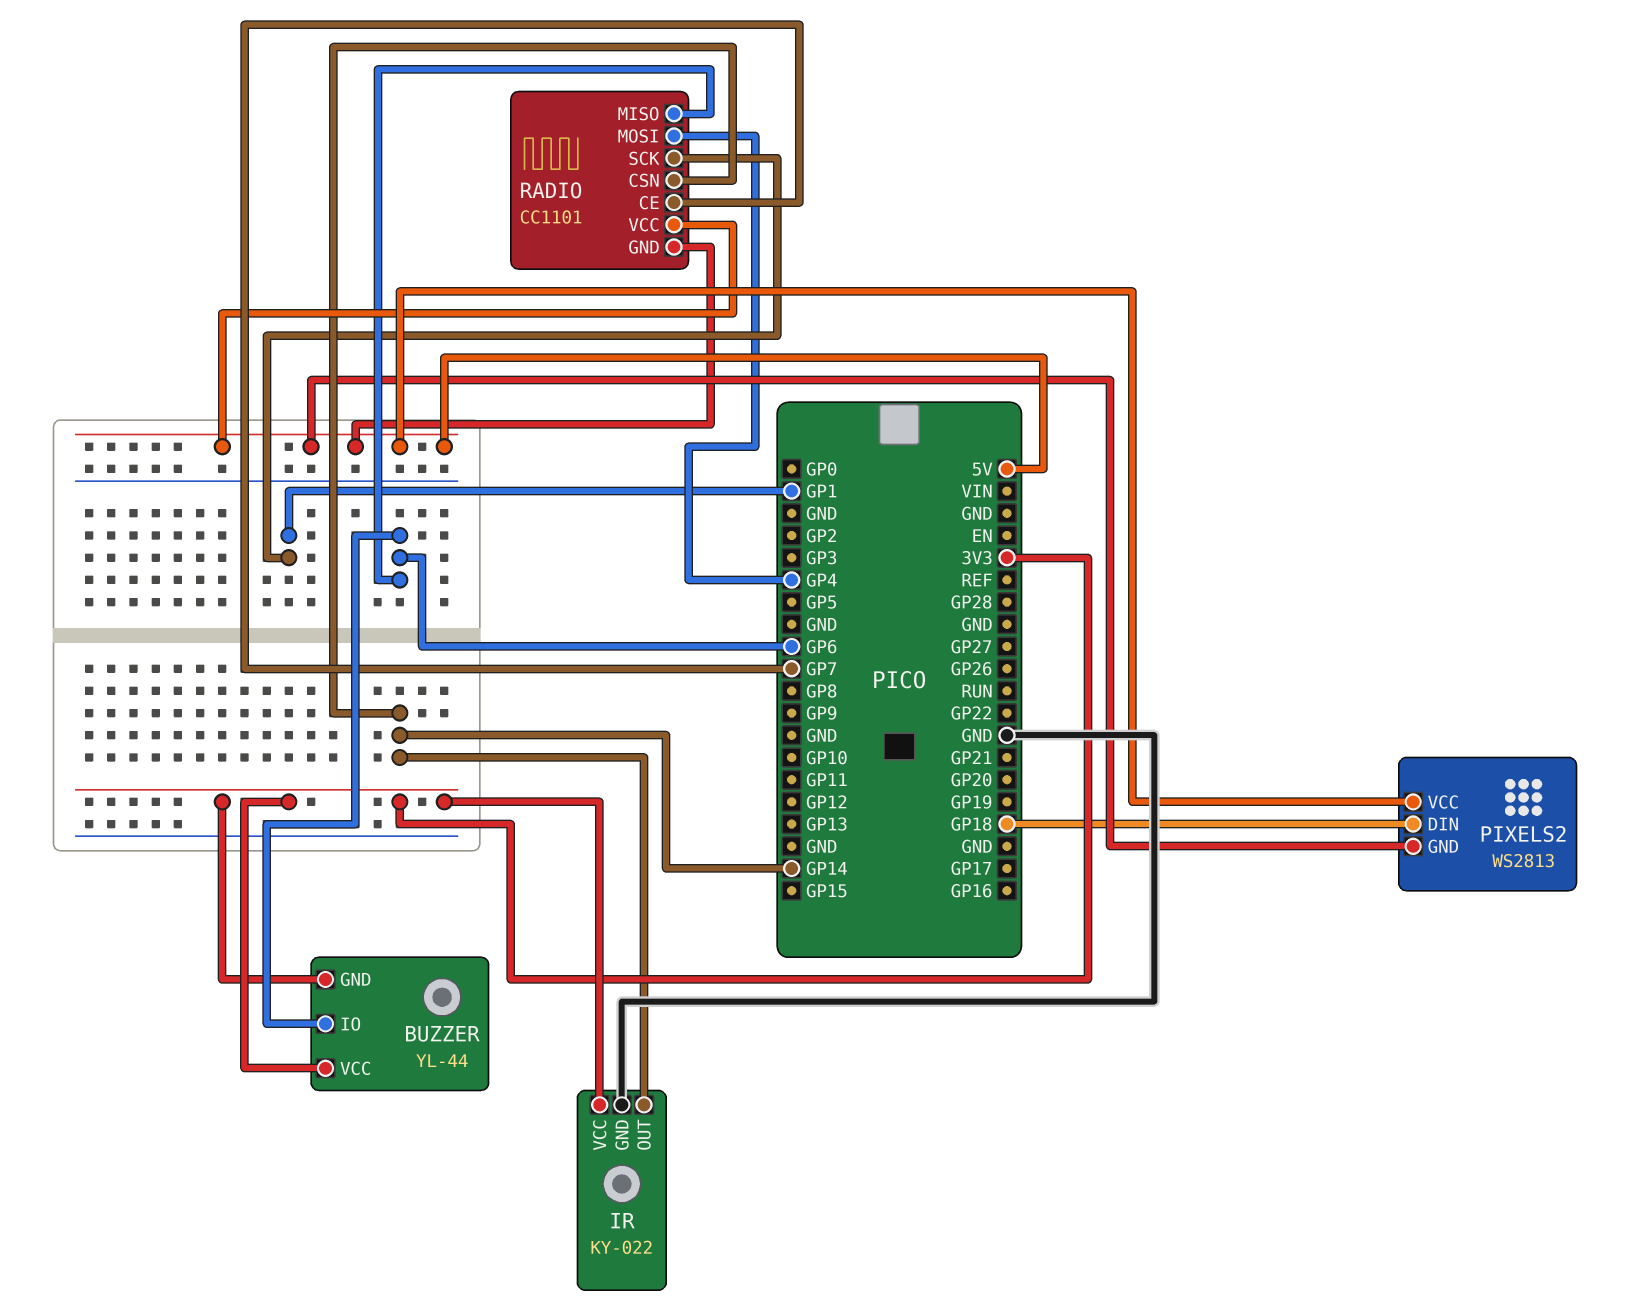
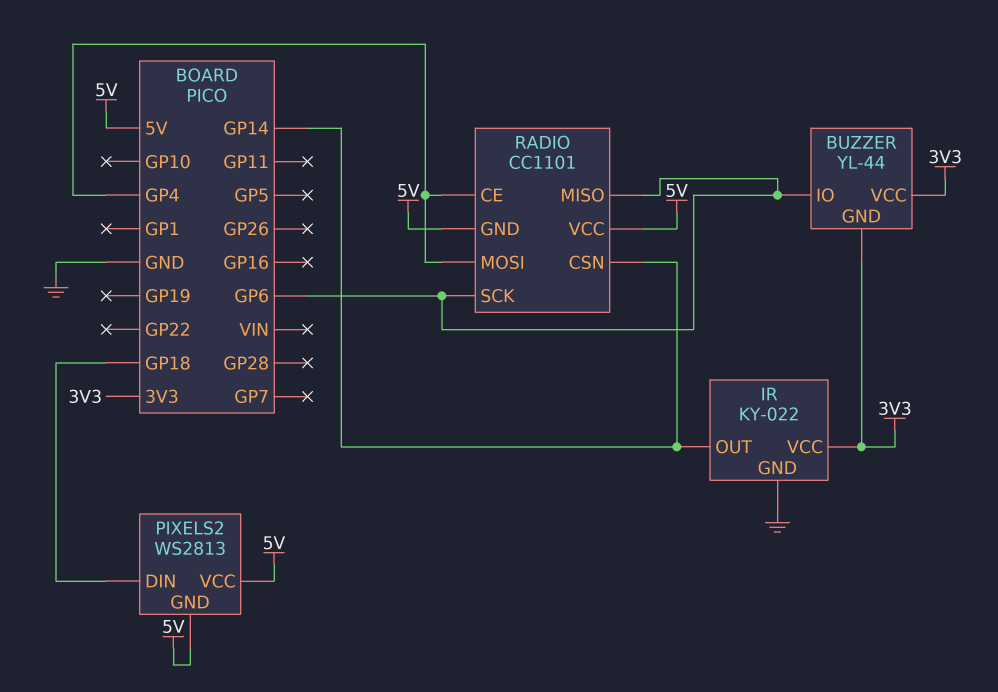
RADIO pin CE: GP7 -> GP4
RADIO pin SCK: GP1 -> GP6

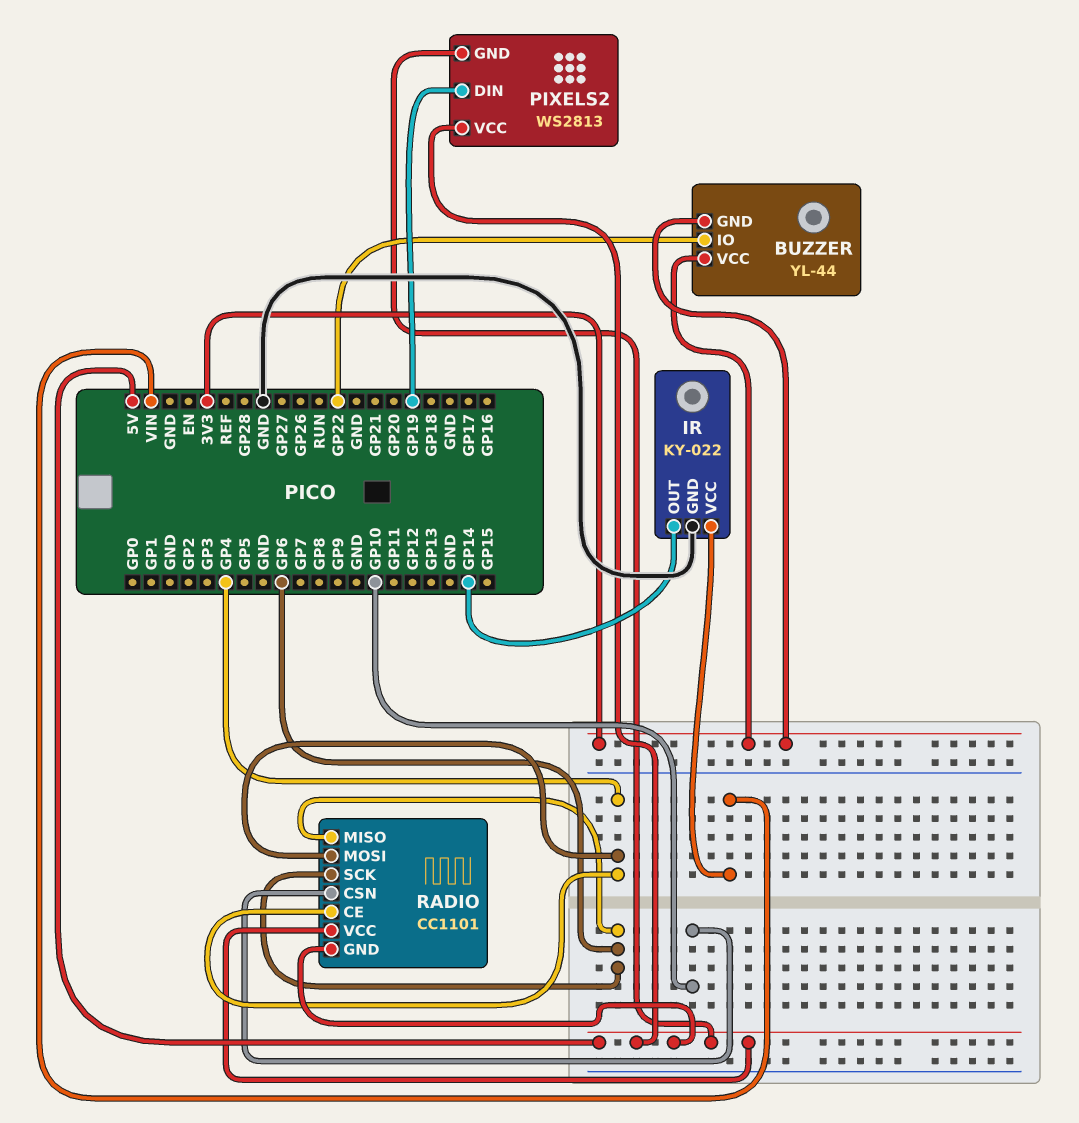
BUZZER pin IO: GP6 -> GP22
IR pin VCC: 3V3 -> VIN
PIXELS2 pin DIN: GP18 -> GP19
RADIO pin CSN: GP14 -> GP10

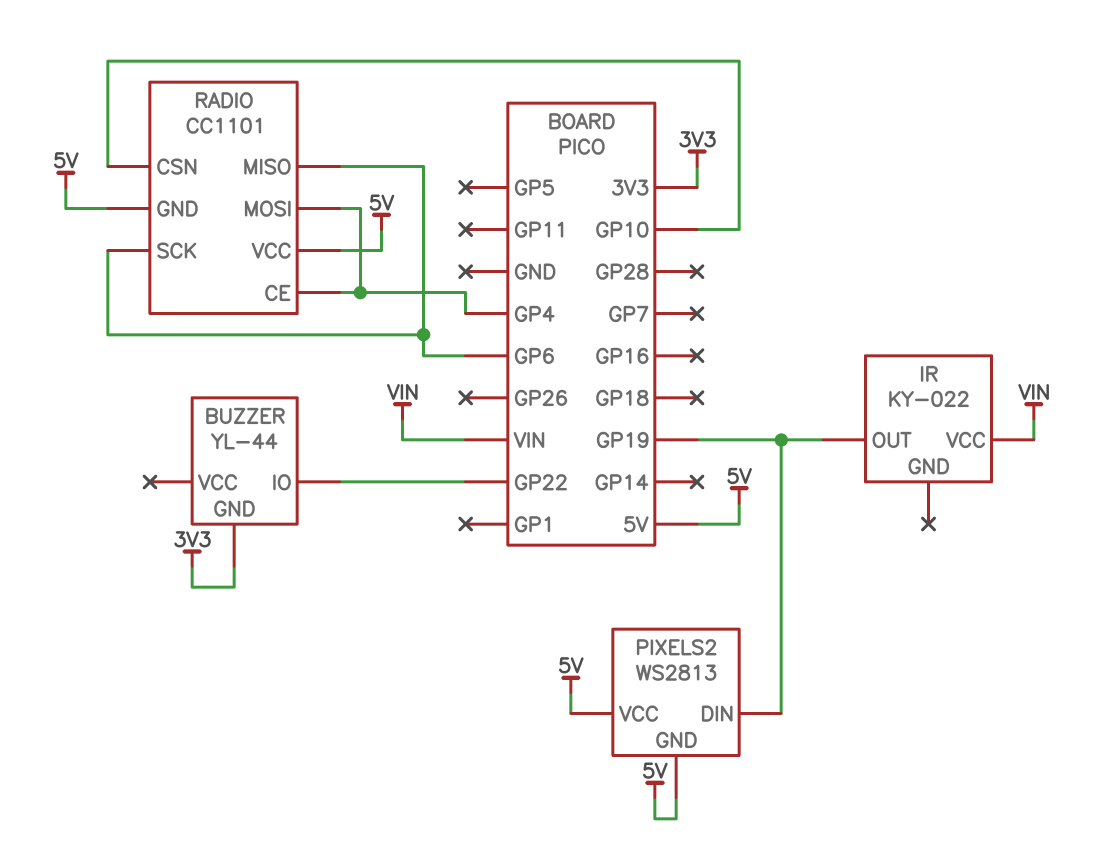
BUZZER pin VCC: 3V3 -> none
IR pin GND: GND -> none
IR pin OUT: GP14 -> GP19

